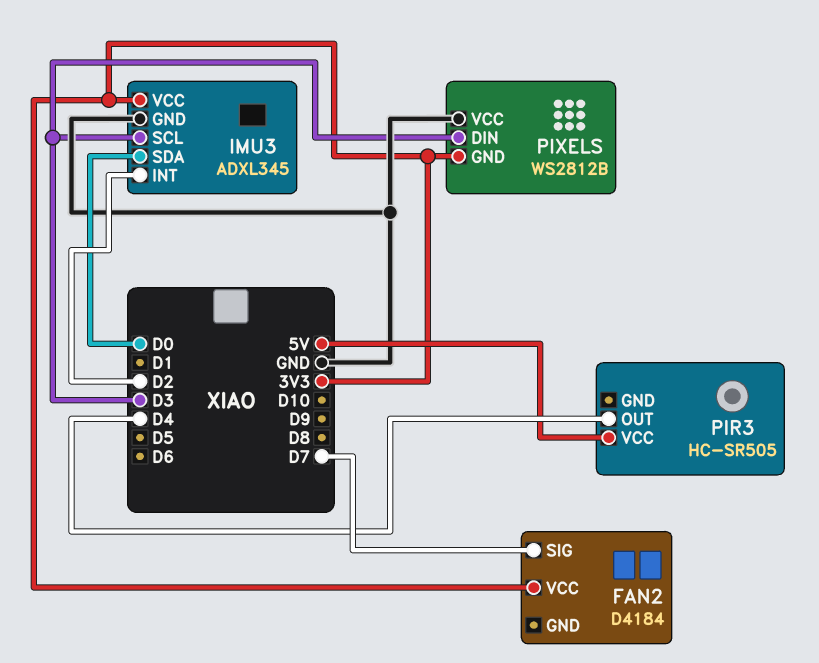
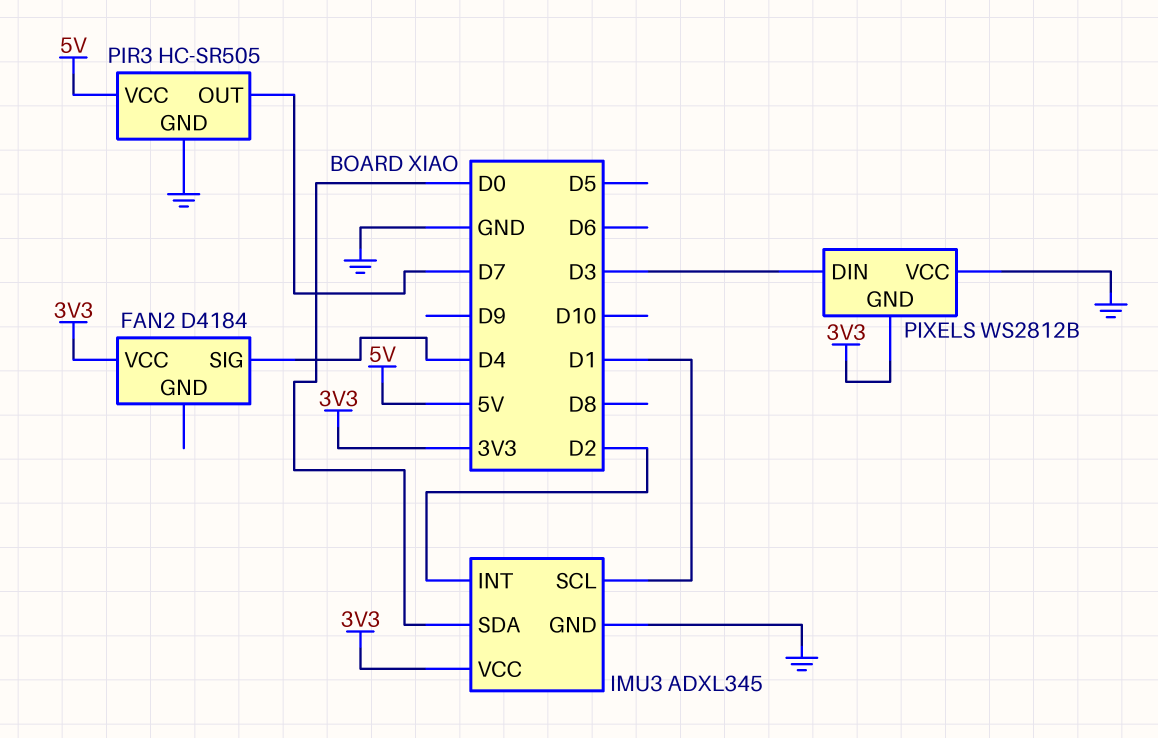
FAN2 pin SIG: D7 -> D4
IMU3 pin SCL: D3 -> D1
PIR3 pin GND: none -> GND
PIR3 pin OUT: D4 -> D7

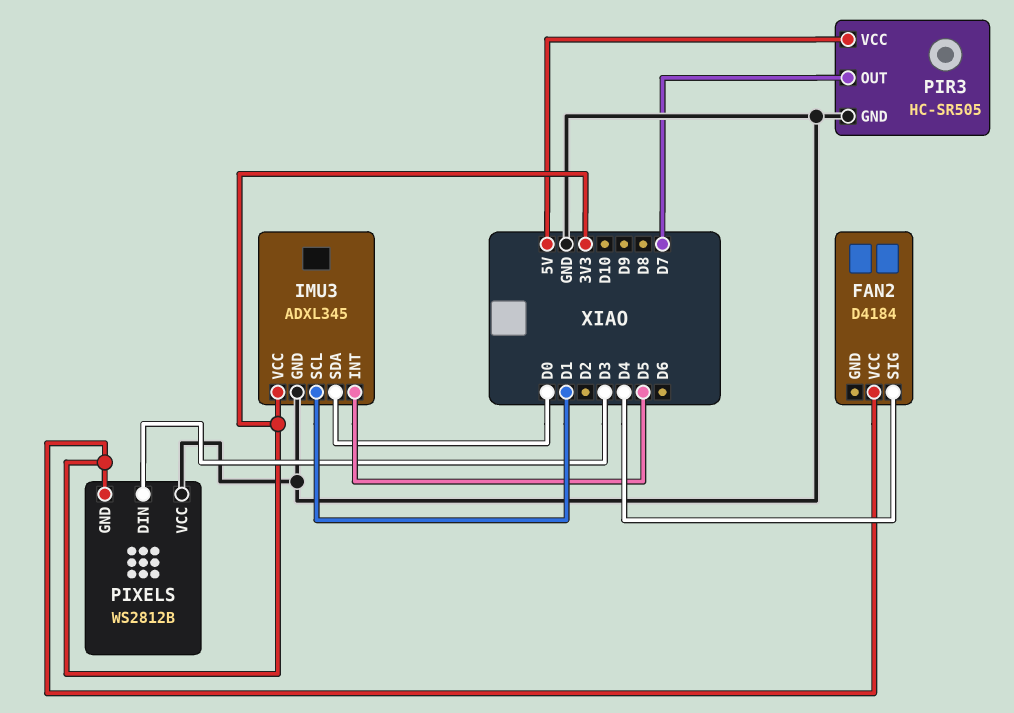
IMU3 pin INT: D2 -> D5

